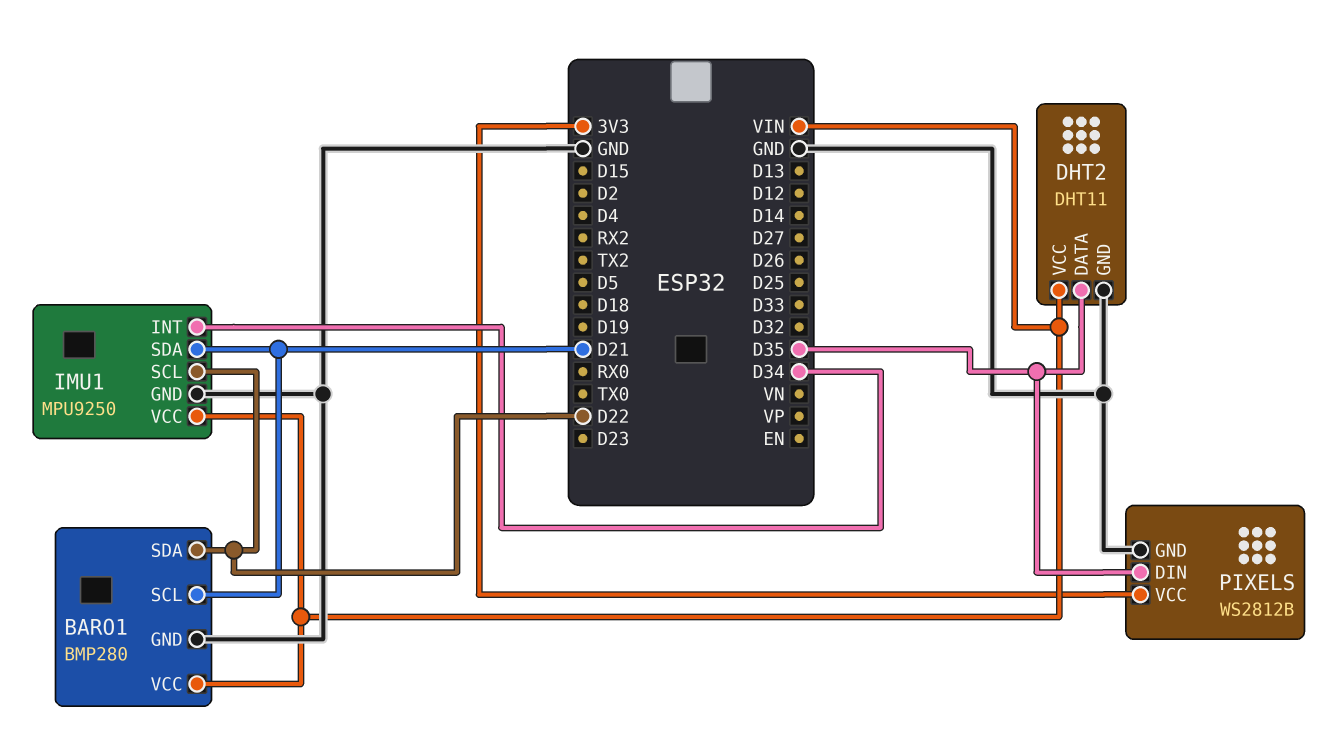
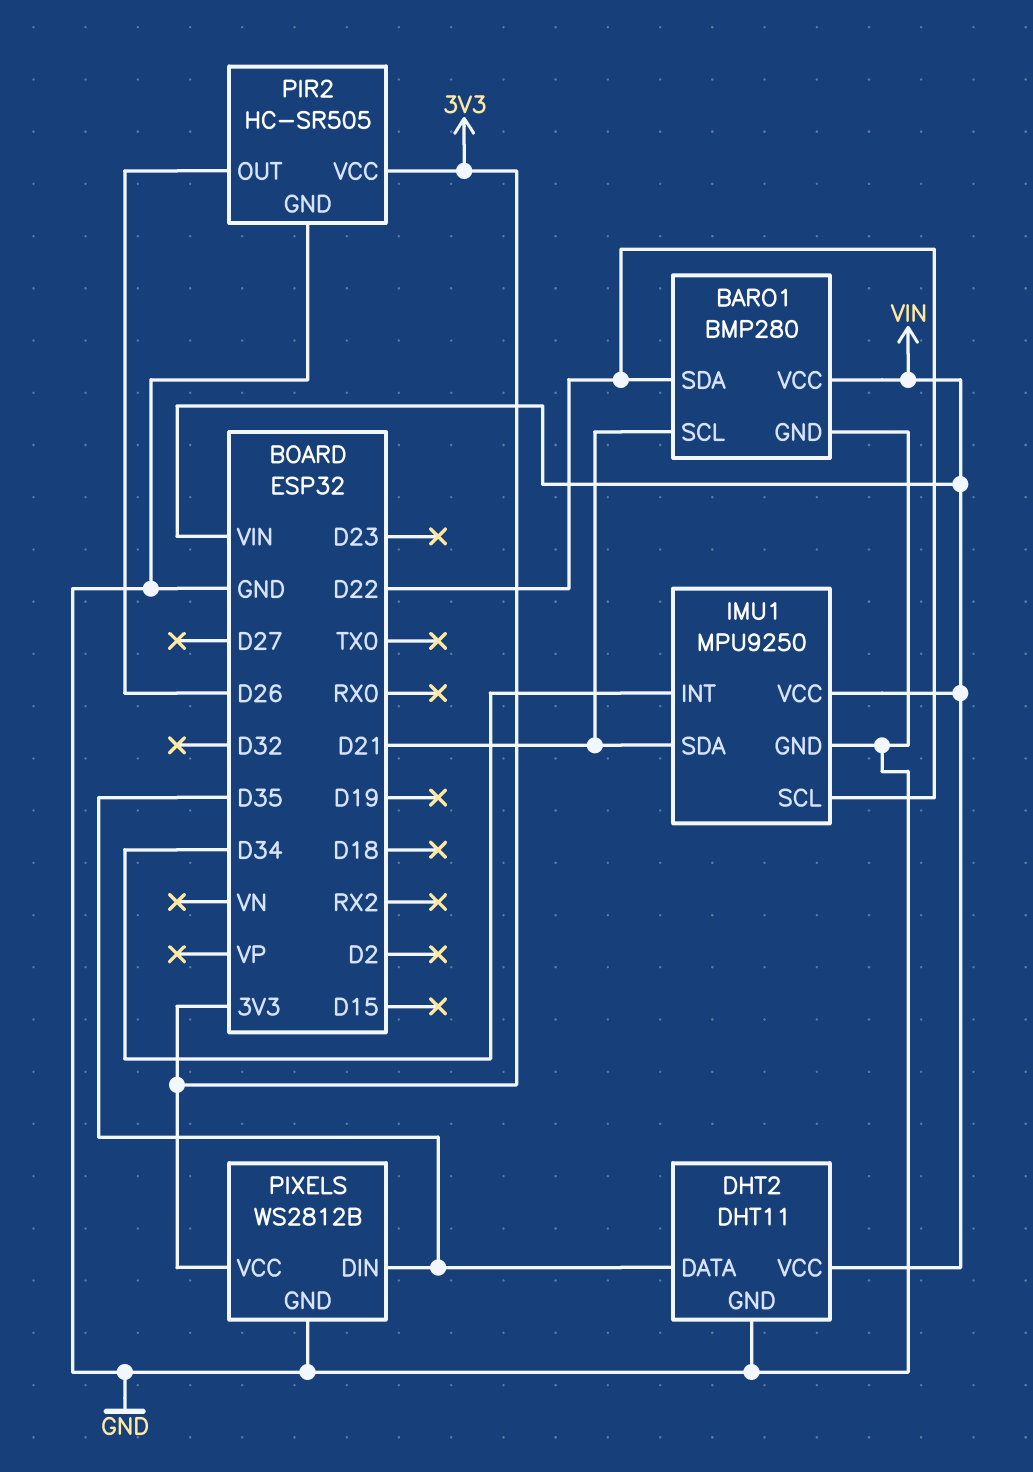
PIR2: none -> HC-SR505
PIR2 pin GND: none -> GND
PIR2 pin OUT: none -> D26
PIR2 pin VCC: none -> 3V3

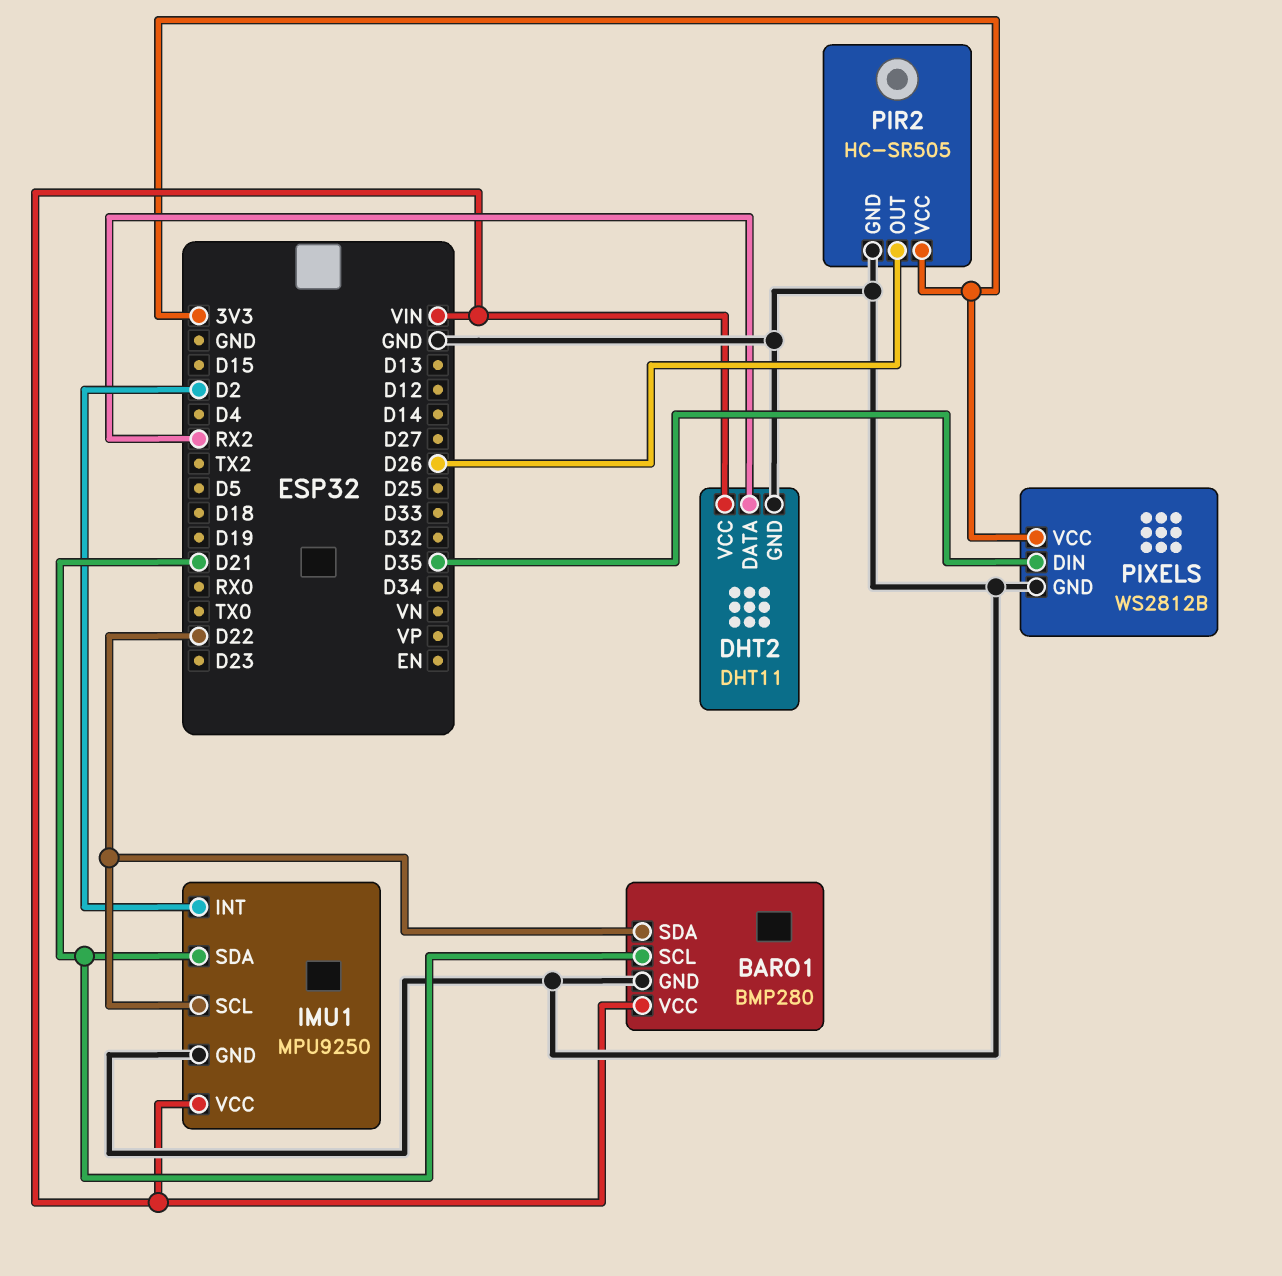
DHT2 pin DATA: D35 -> RX2
IMU1 pin INT: D34 -> D2

